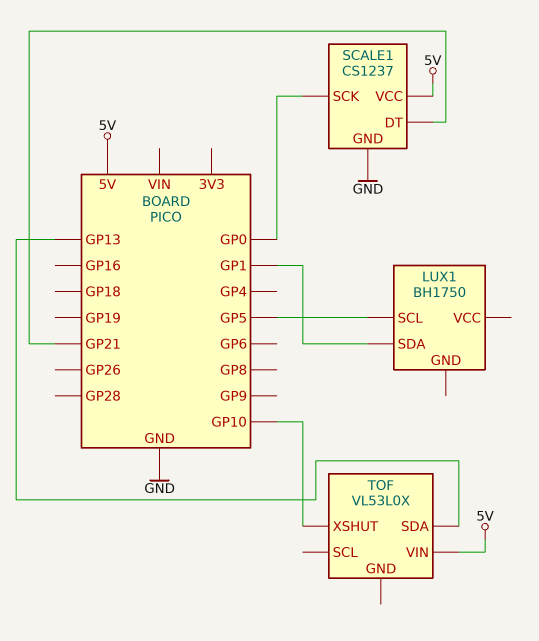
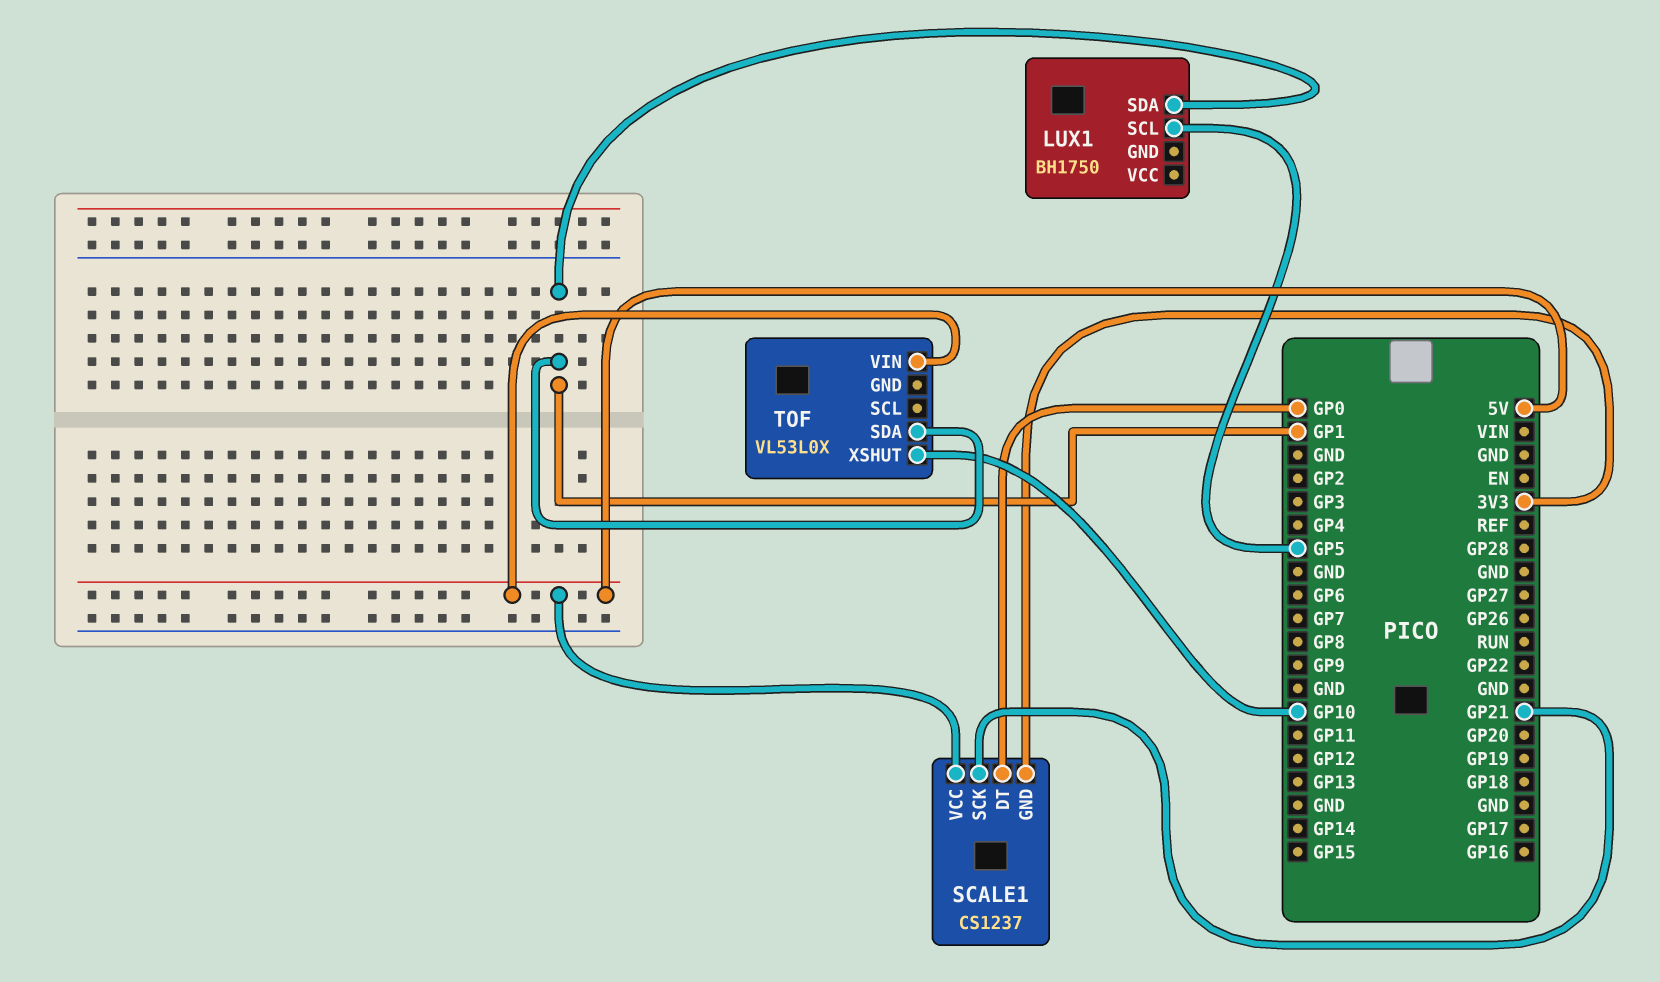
SCALE1 pin DT: GP21 -> GP0
SCALE1 pin GND: GND -> 3V3
SCALE1 pin SCK: GP0 -> GP21
TOF pin SDA: GP13 -> GP1

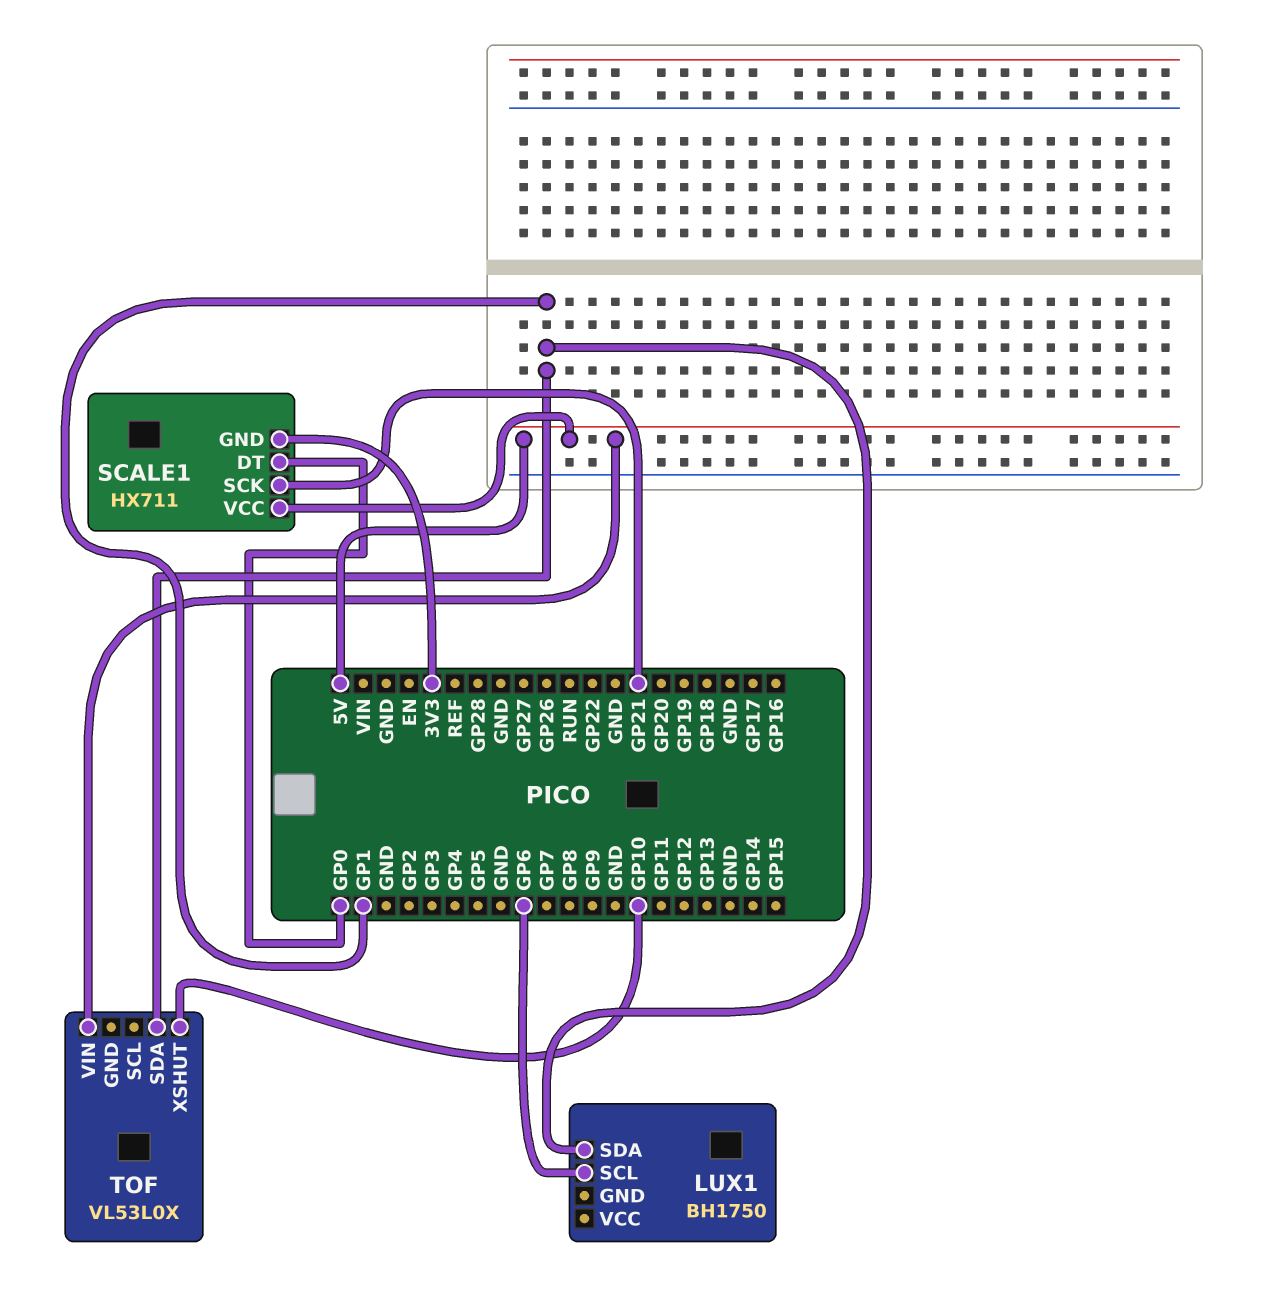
LUX1 pin SCL: GP5 -> GP6
SCALE1: CS1237 -> HX711

